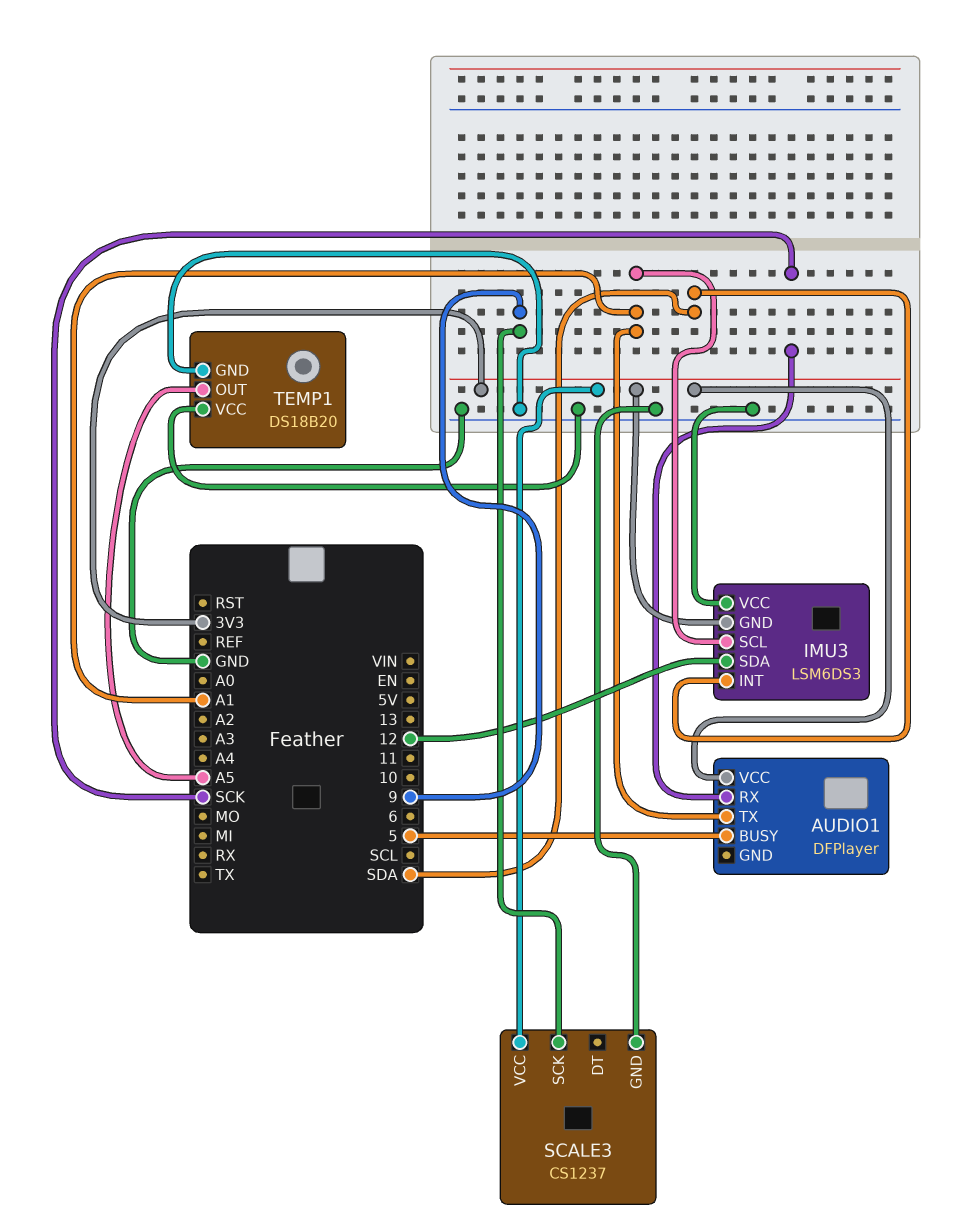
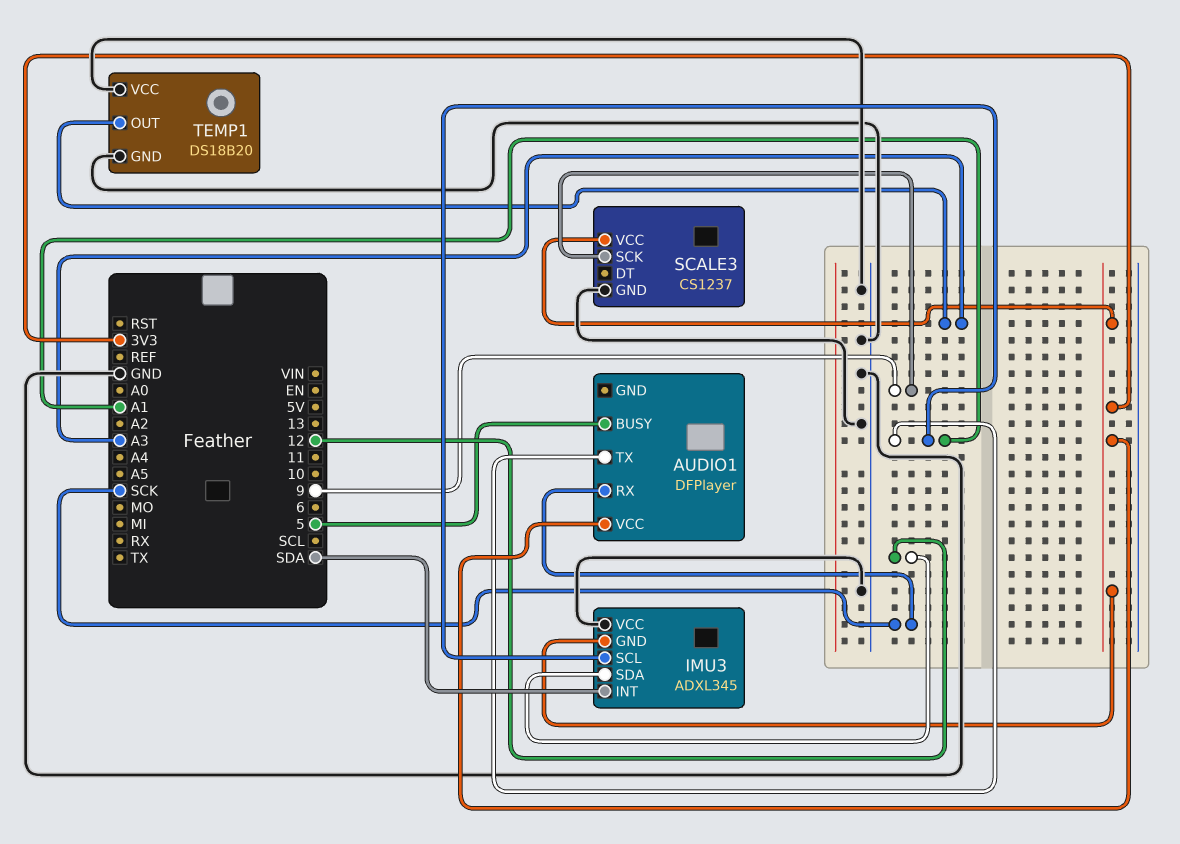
IMU3: LSM6DS3 -> ADXL345
TEMP1 pin OUT: A5 -> A3

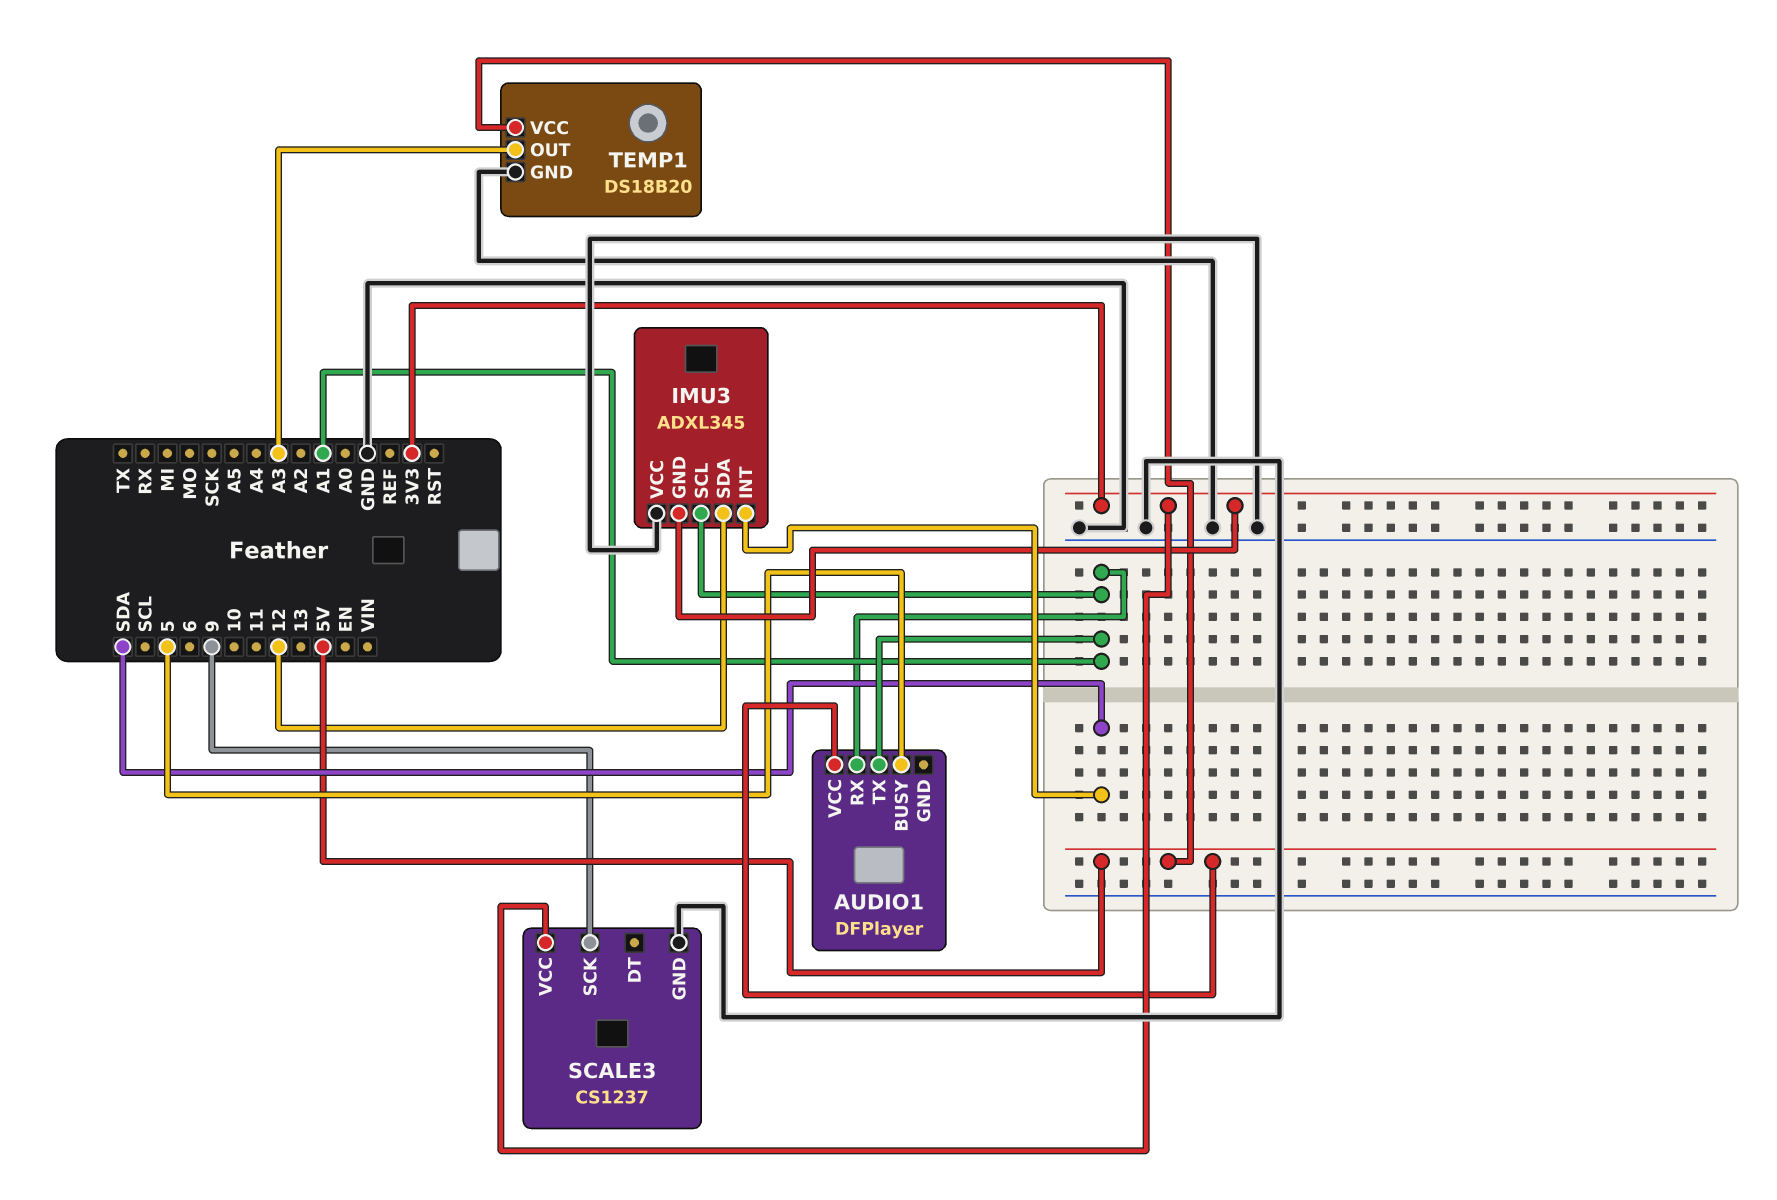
AUDIO1 pin RX: SCK -> A1
AUDIO1 pin VCC: 3V3 -> 5V
TEMP1 pin VCC: GND -> 5V

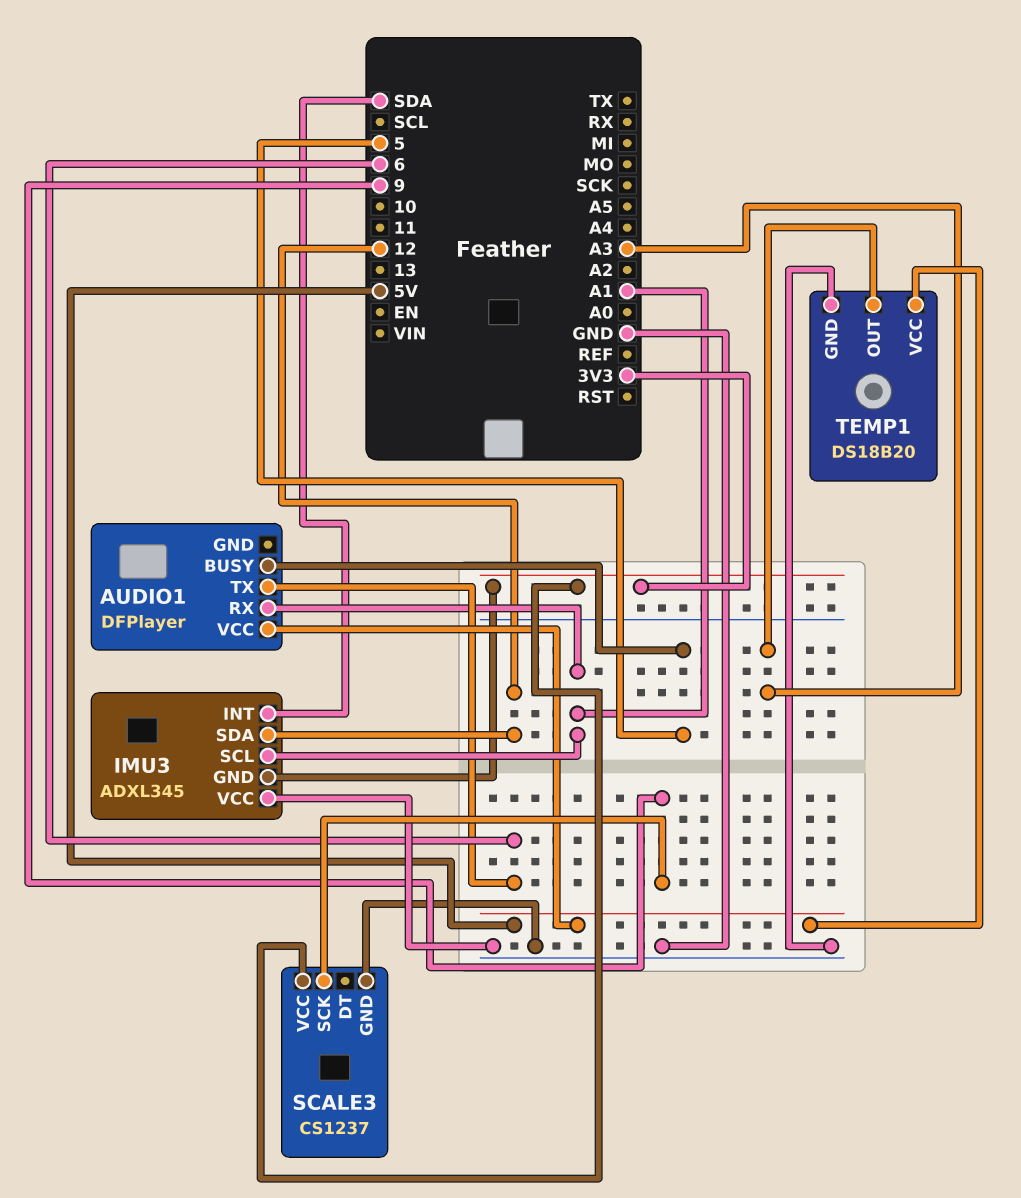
AUDIO1 pin TX: A1 -> 6

